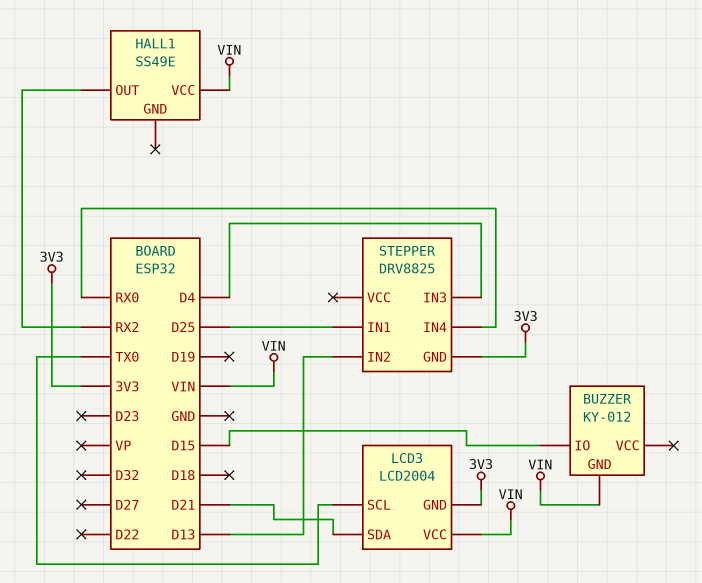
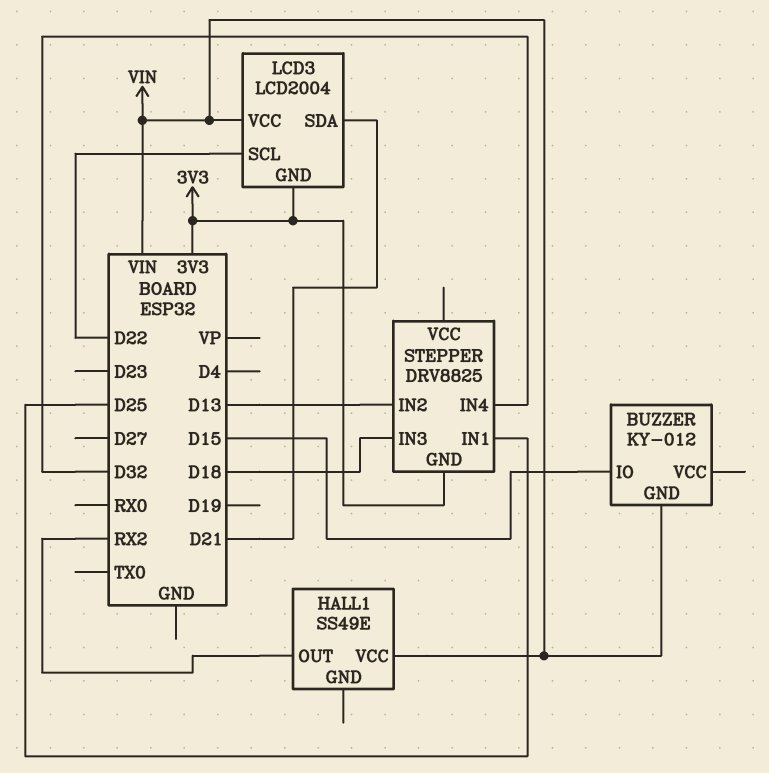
LCD3 pin SCL: TX0 -> D22
STEPPER pin IN3: D4 -> D18
STEPPER pin IN4: RX0 -> D32

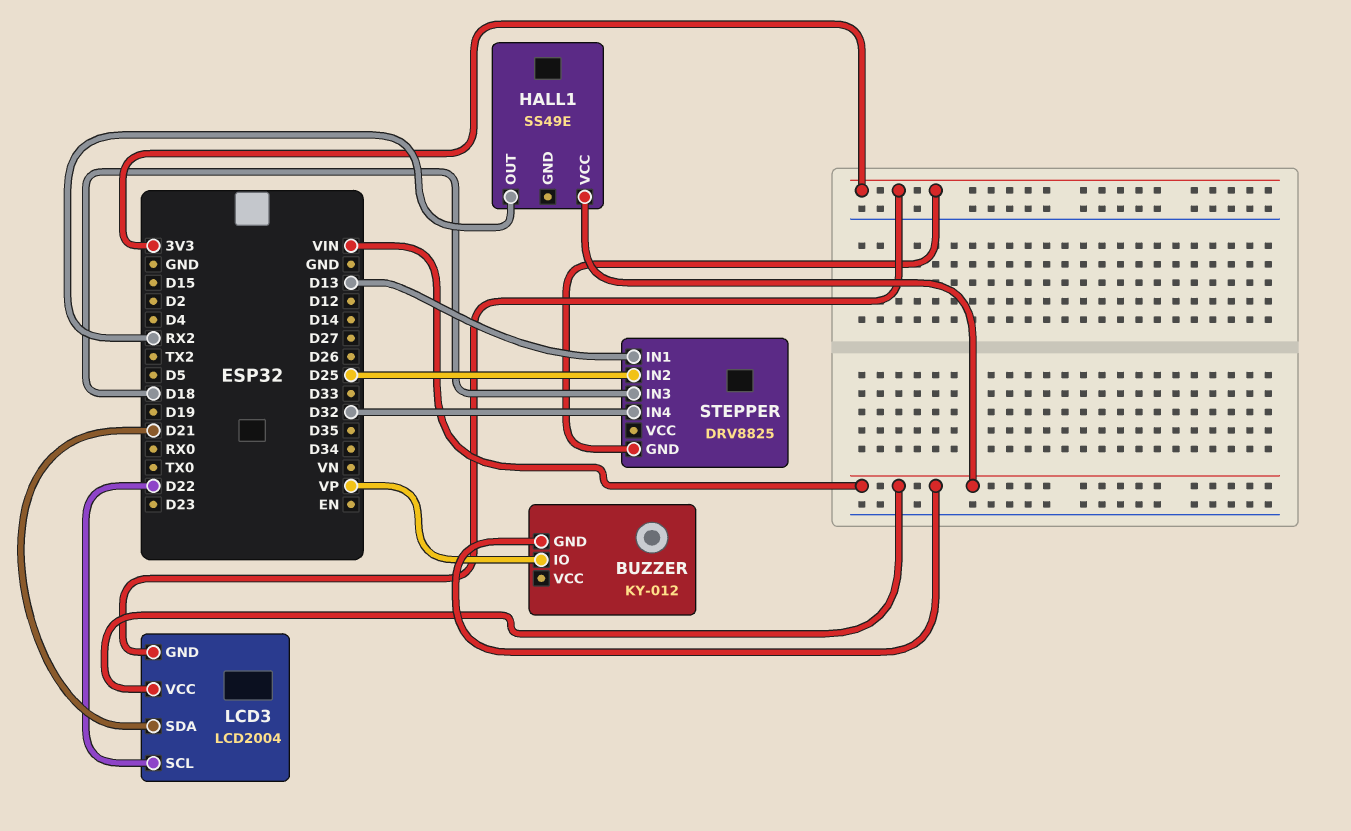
BUZZER pin IO: D15 -> VP
STEPPER pin IN1: D25 -> D13
STEPPER pin IN2: D13 -> D25

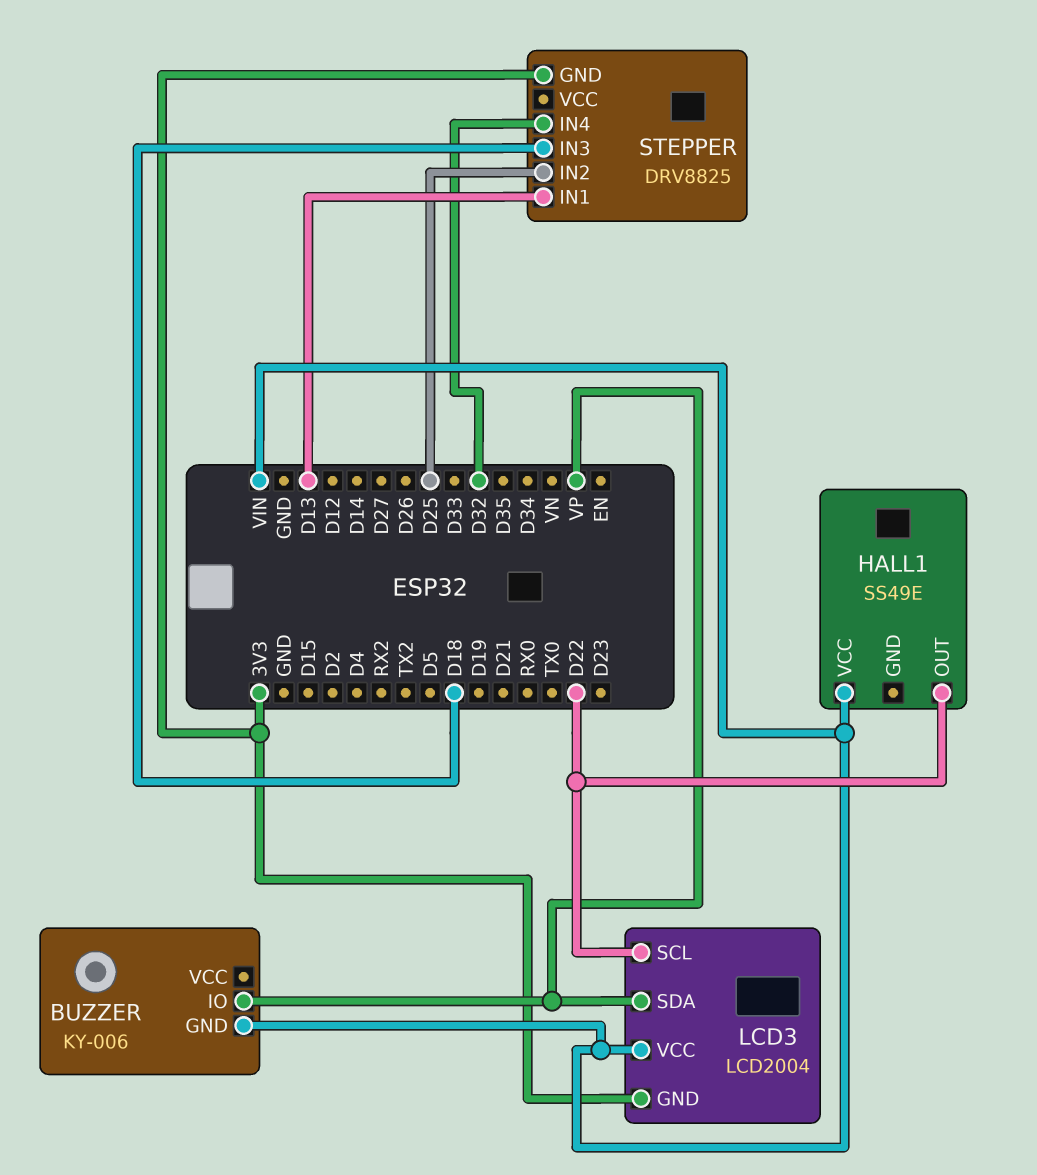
BUZZER: KY-012 -> KY-006
HALL1 pin OUT: RX2 -> D22
LCD3 pin SDA: D21 -> VP

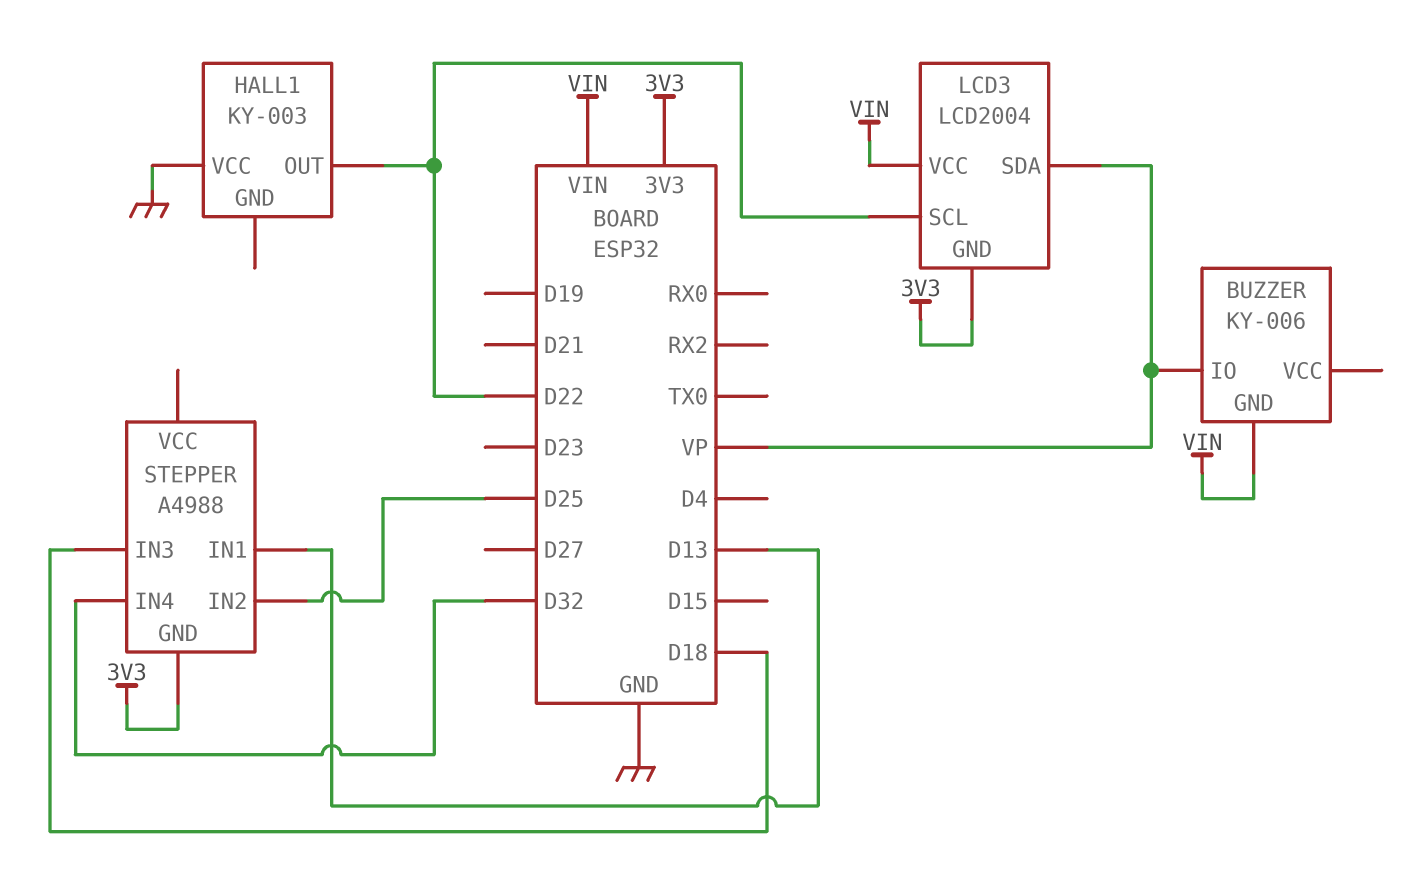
HALL1: SS49E -> KY-003
HALL1 pin VCC: VIN -> GND
STEPPER: DRV8825 -> A4988

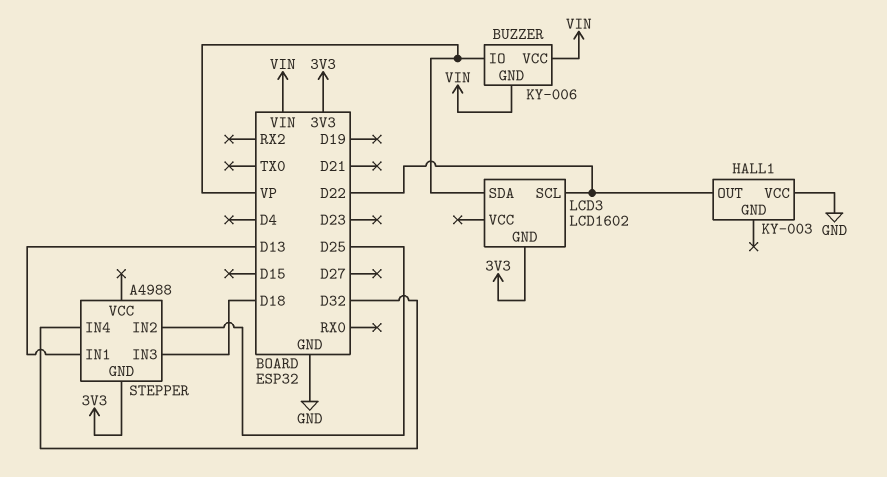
BUZZER pin VCC: none -> VIN
LCD3: LCD2004 -> LCD1602
LCD3 pin VCC: VIN -> none

